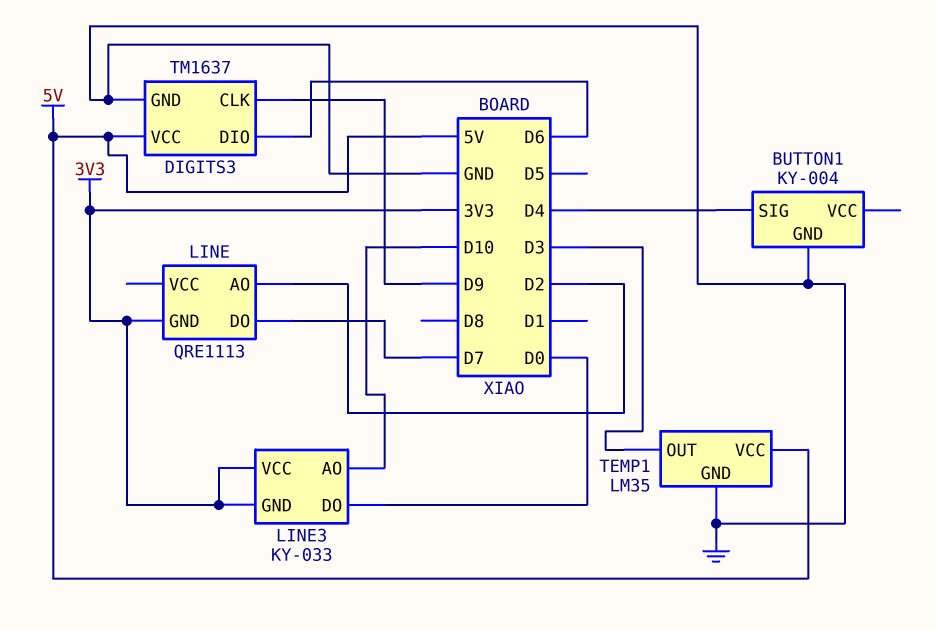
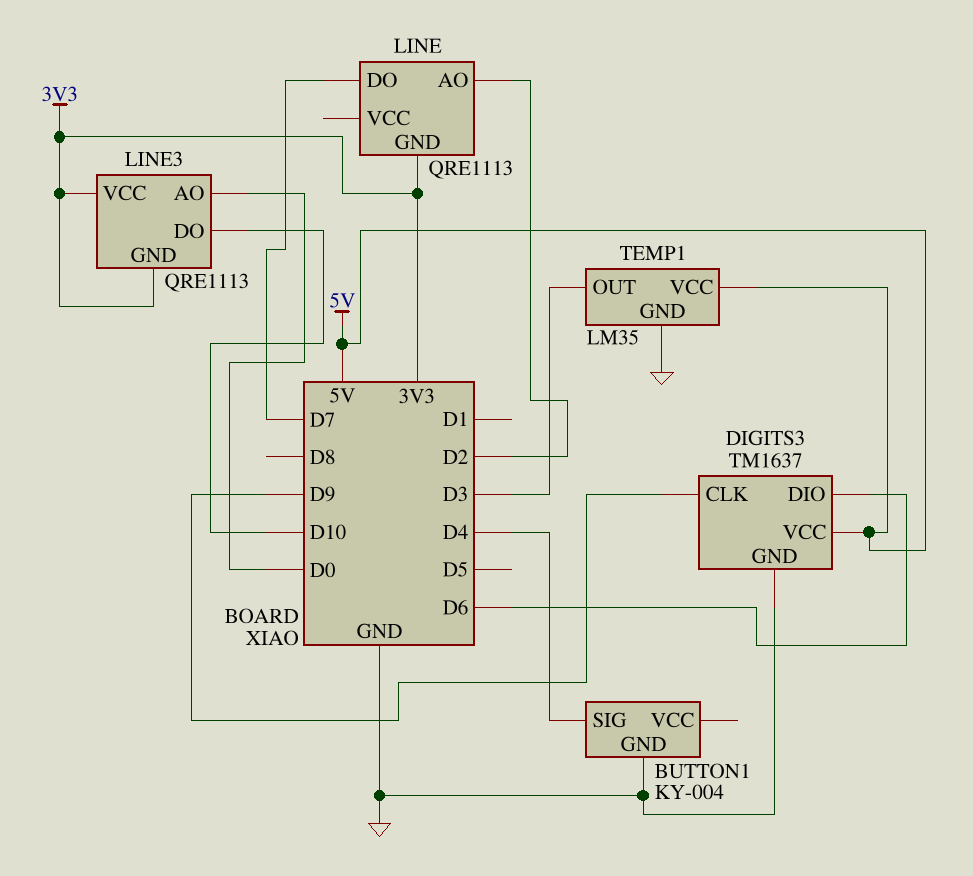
LINE3: KY-033 -> QRE1113
LINE3 pin AO: D10 -> D0
LINE3 pin DO: D0 -> D10

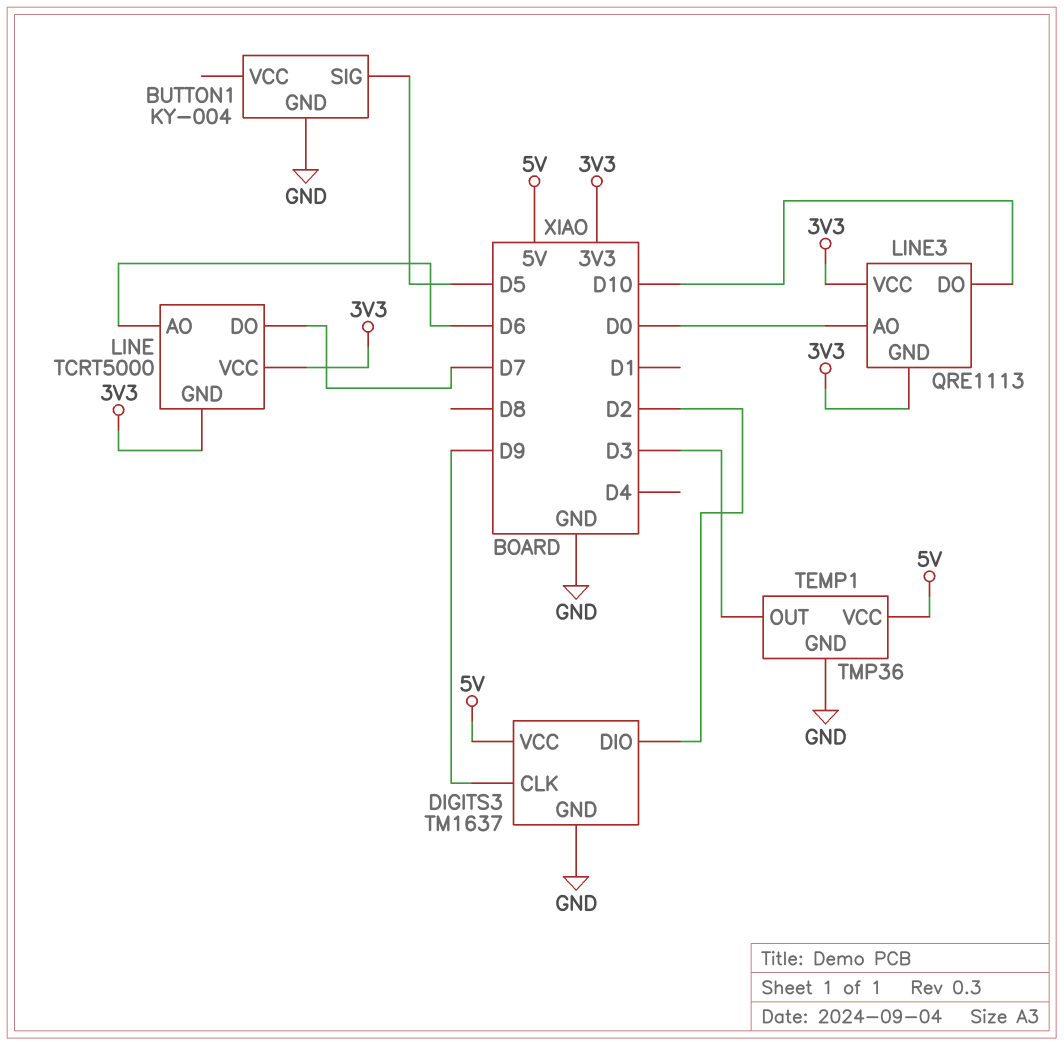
BUTTON1 pin SIG: D4 -> D5
DIGITS3 pin DIO: D6 -> D2
LINE: QRE1113 -> TCRT5000
LINE pin AO: D2 -> D6
LINE pin VCC: none -> 3V3
TEMP1: LM35 -> TMP36

